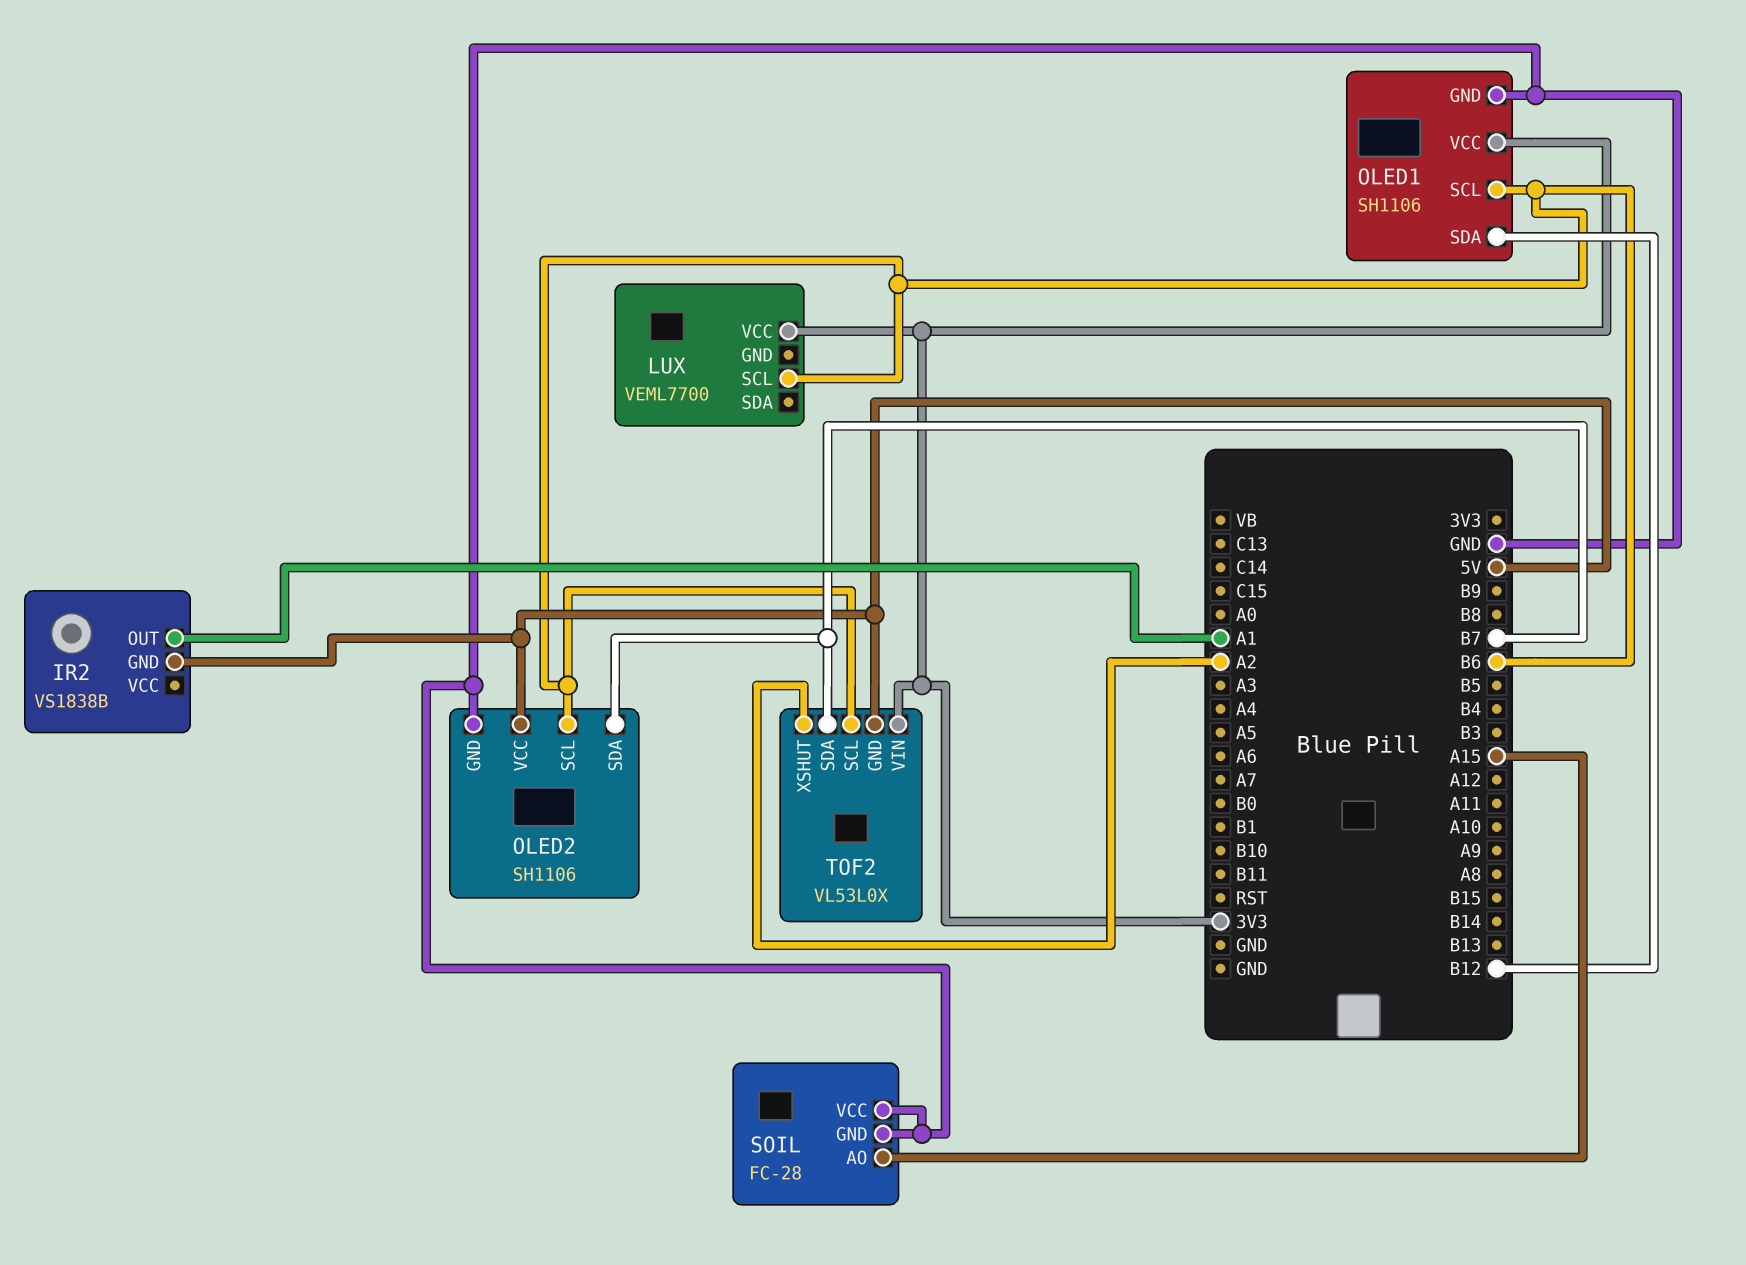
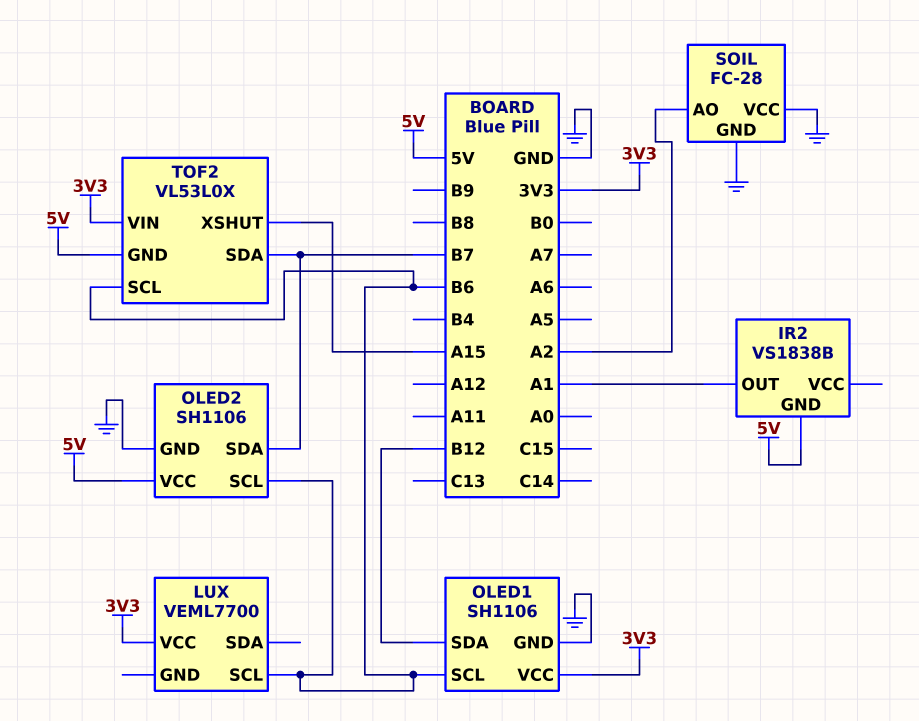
SOIL pin AO: A15 -> A2
TOF2 pin XSHUT: A2 -> A15

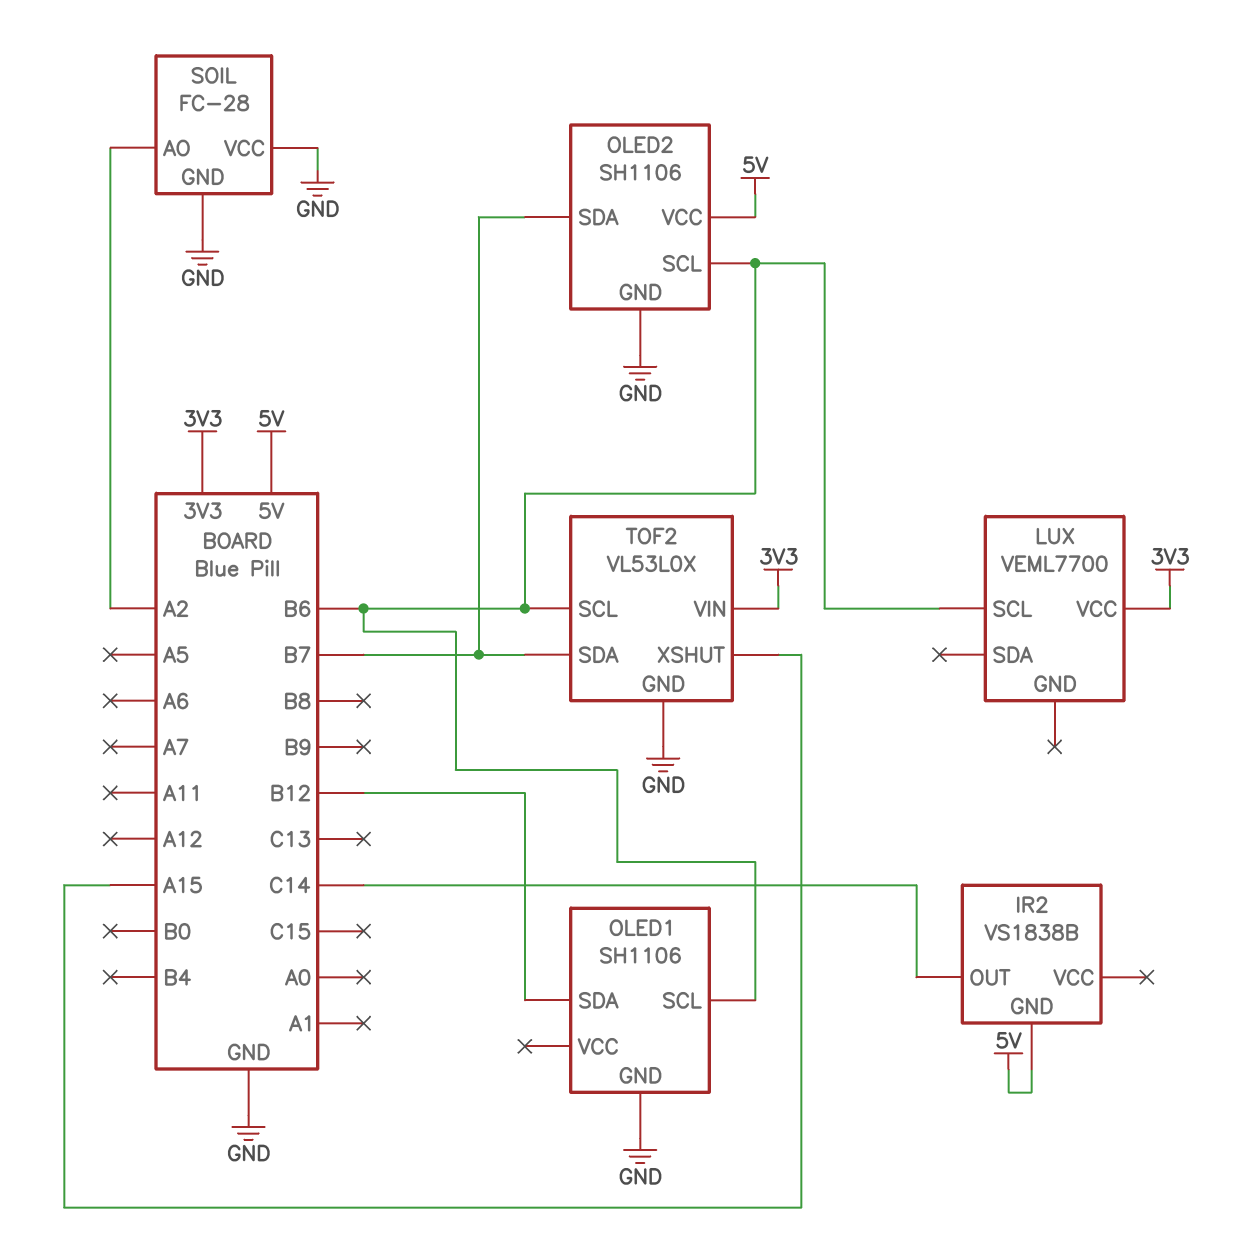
IR2 pin OUT: A1 -> C14
OLED1 pin VCC: 3V3 -> none
TOF2 pin GND: 5V -> GND

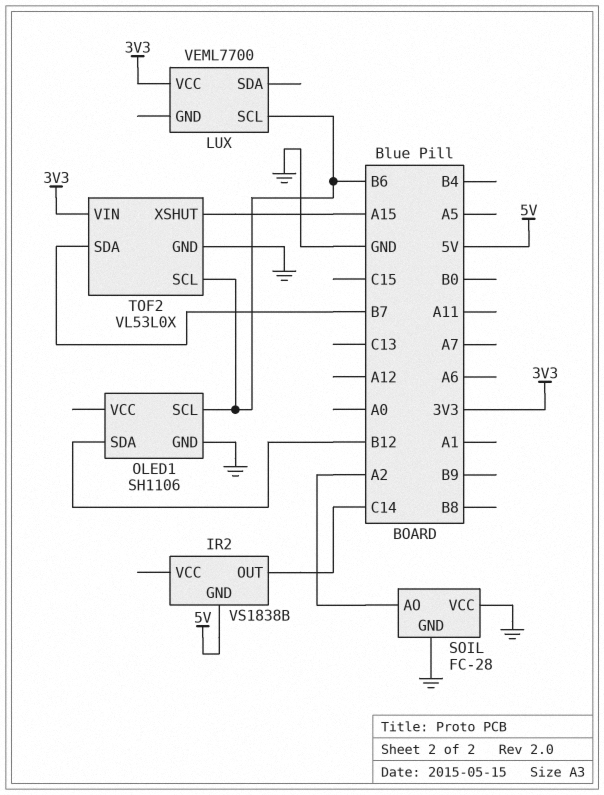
OLED2: SH1106 -> none
OLED2 pin GND: GND -> none
OLED2 pin SCL: B6 -> none
OLED2 pin SDA: B7 -> none
OLED2 pin VCC: 5V -> none

